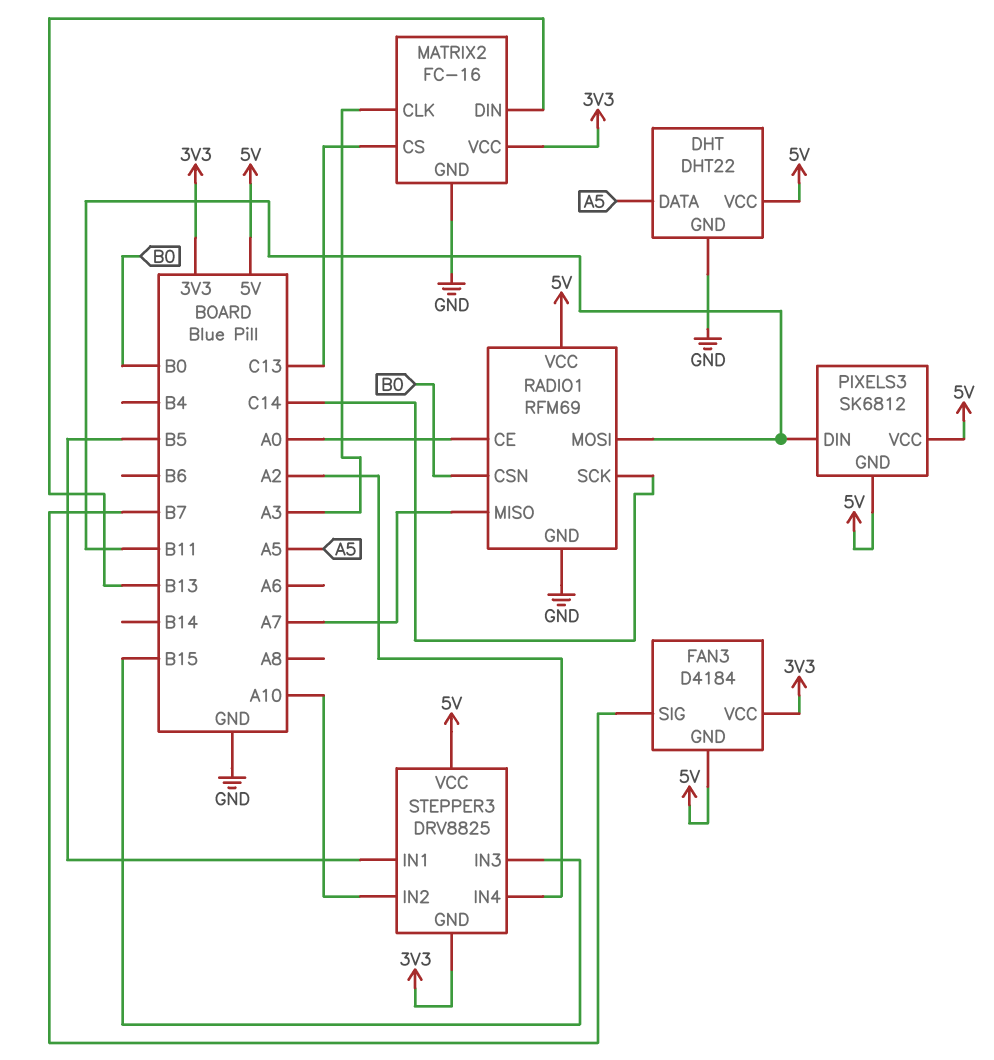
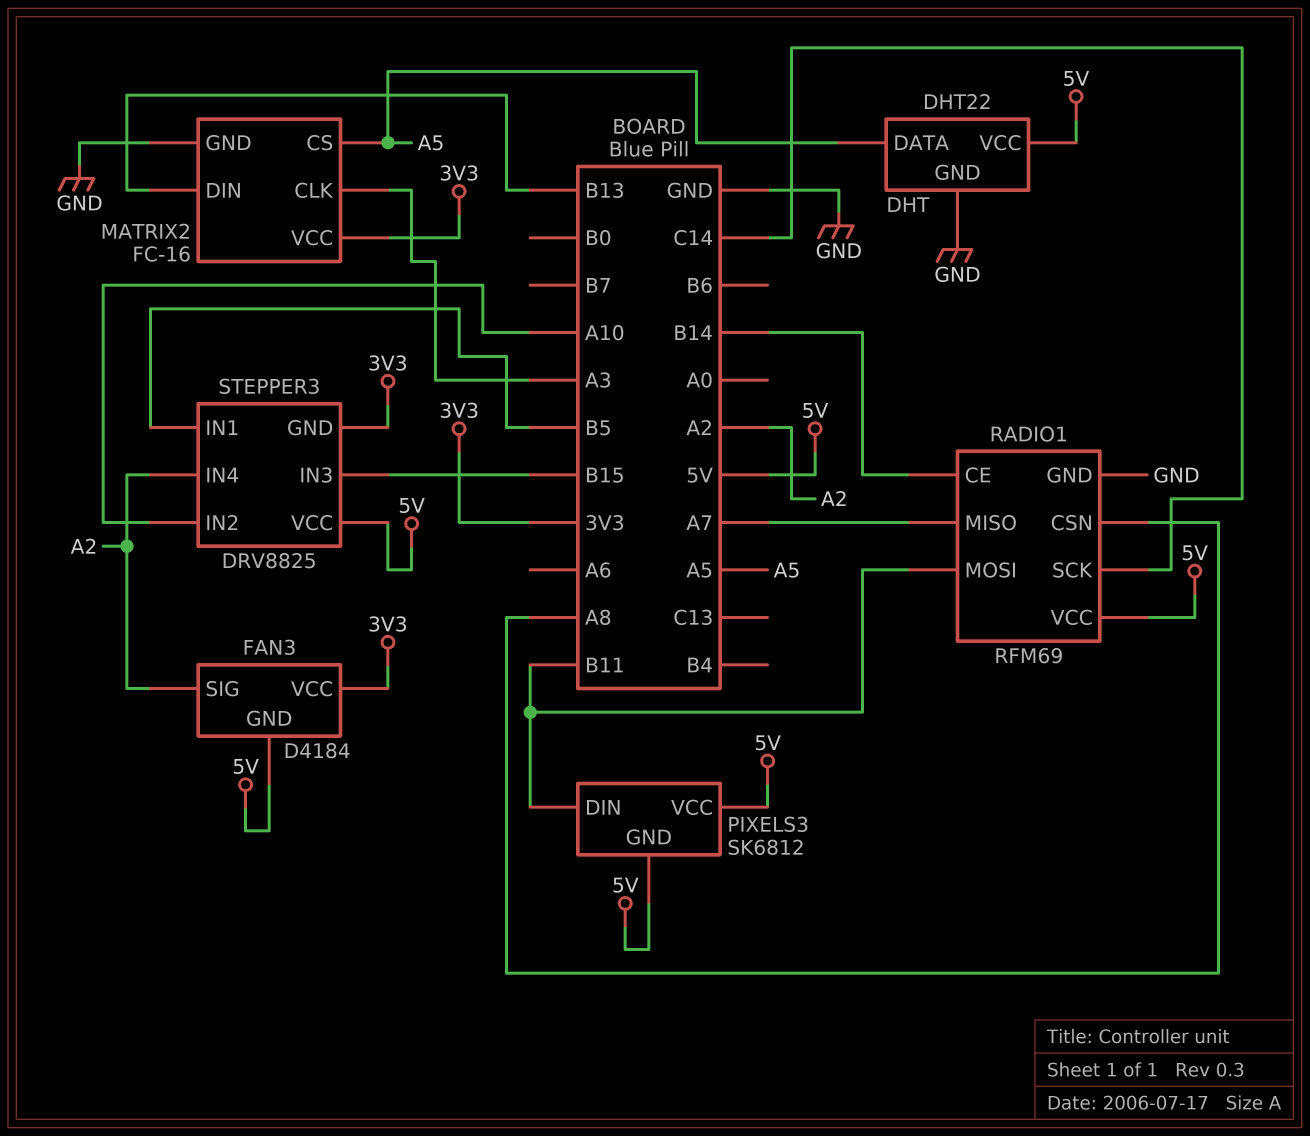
FAN3 pin SIG: B7 -> A2
MATRIX2 pin CS: C13 -> A5
RADIO1 pin CE: A0 -> B14
RADIO1 pin CSN: B0 -> A8

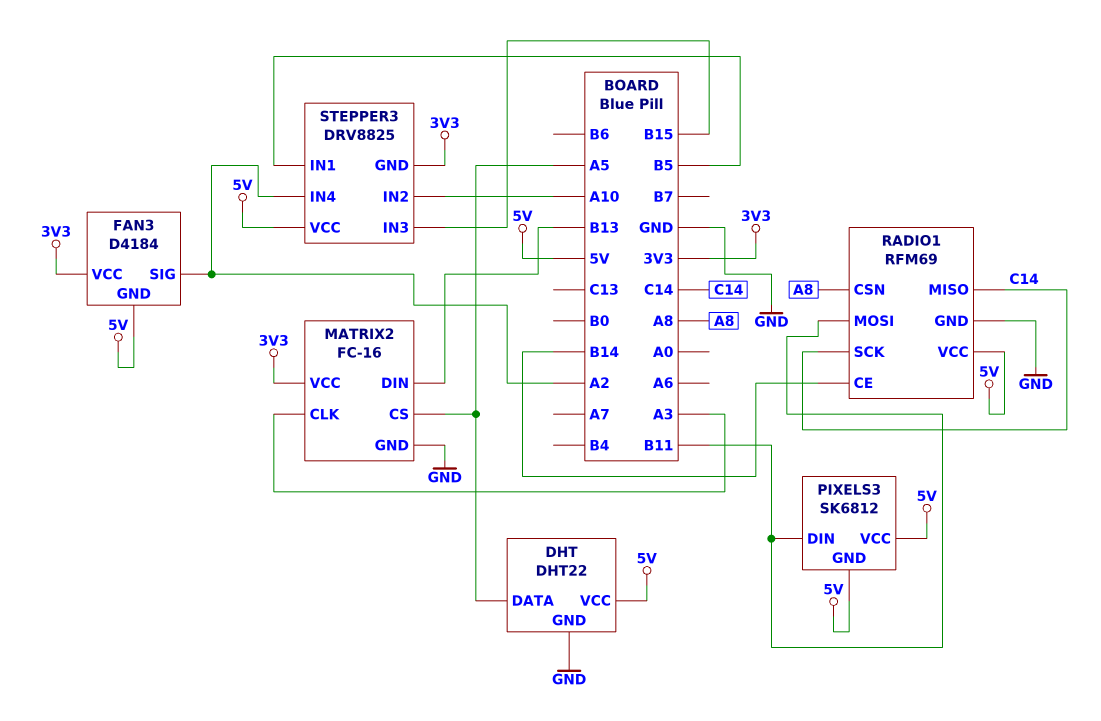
RADIO1 pin MISO: A7 -> C14

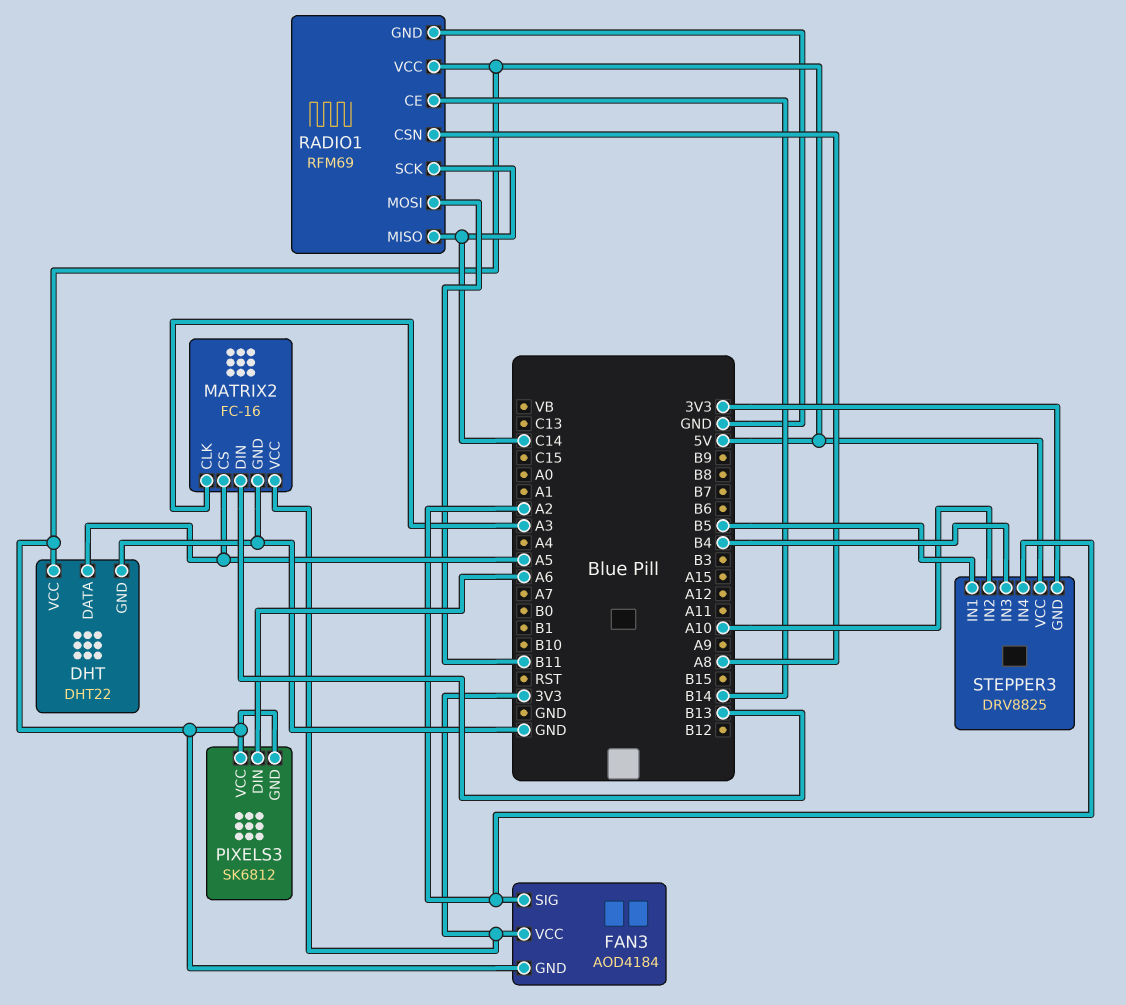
FAN3: D4184 -> AOD4184
PIXELS3 pin DIN: B11 -> A6
STEPPER3 pin IN3: B15 -> B4

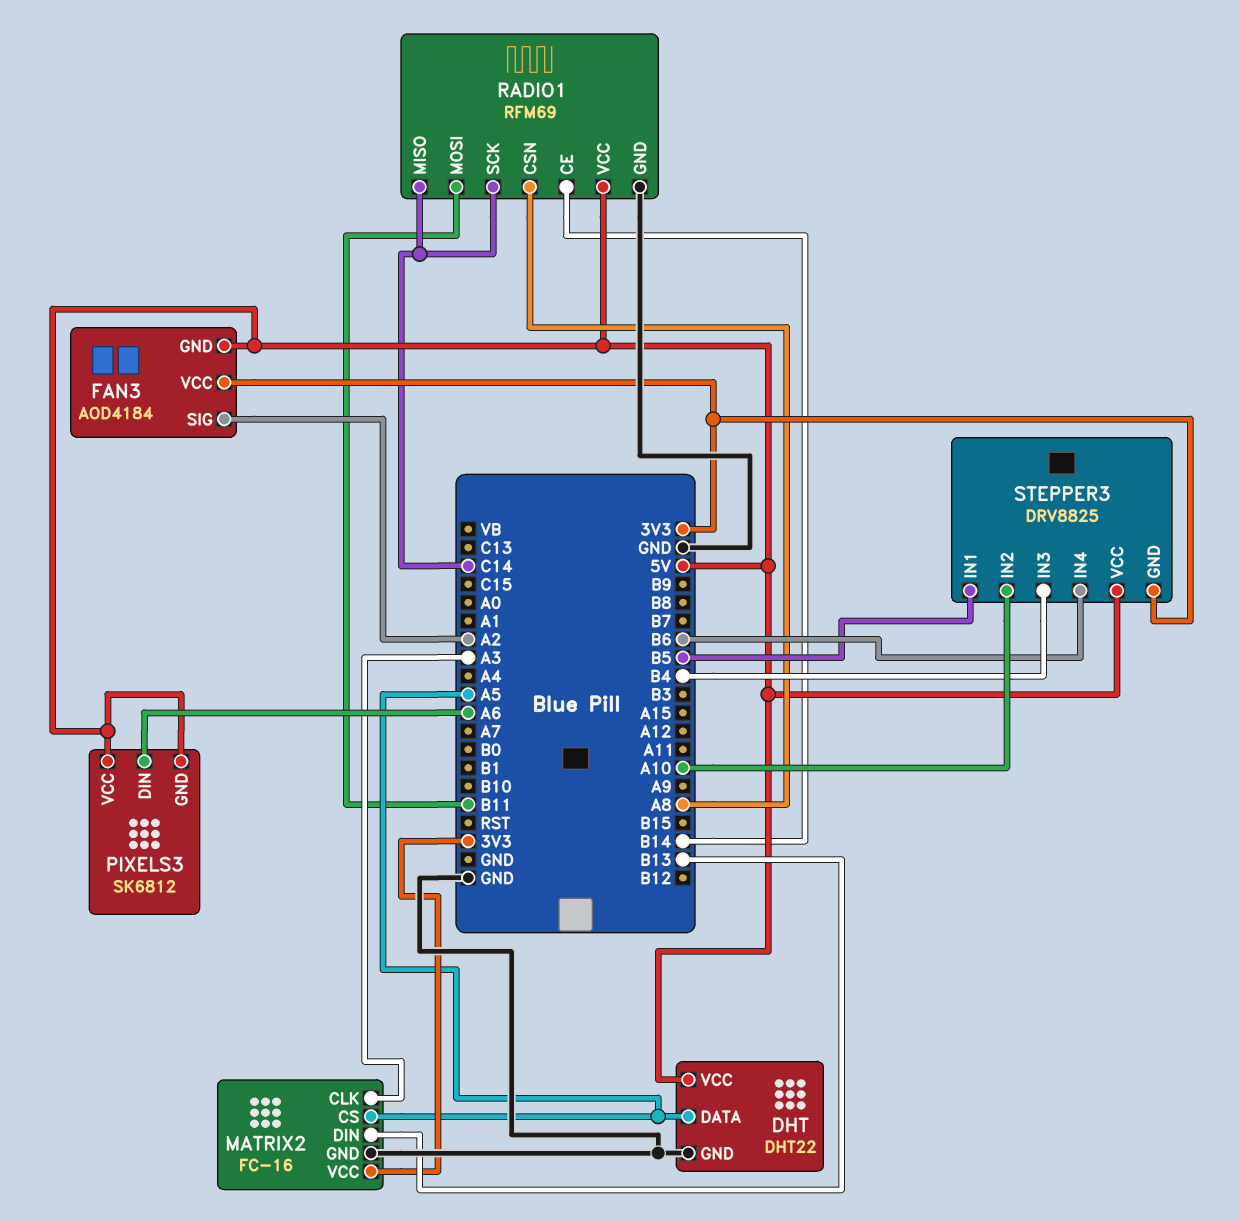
STEPPER3 pin IN4: A2 -> B6

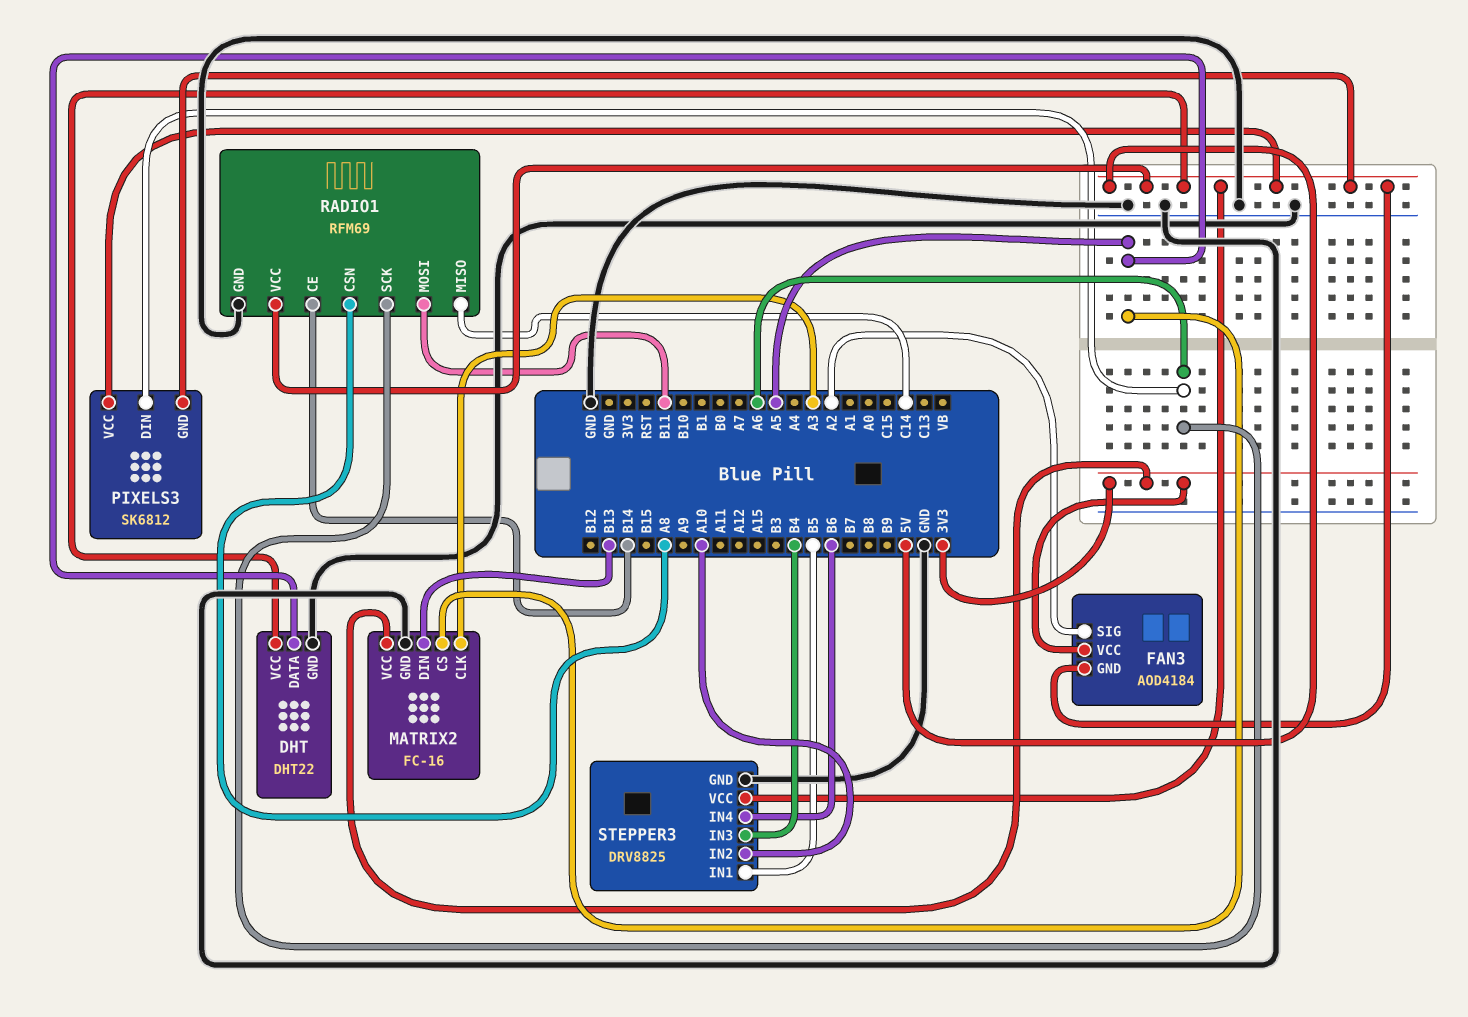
RADIO1 pin SCK: C14 -> A6
STEPPER3 pin GND: 3V3 -> GND

